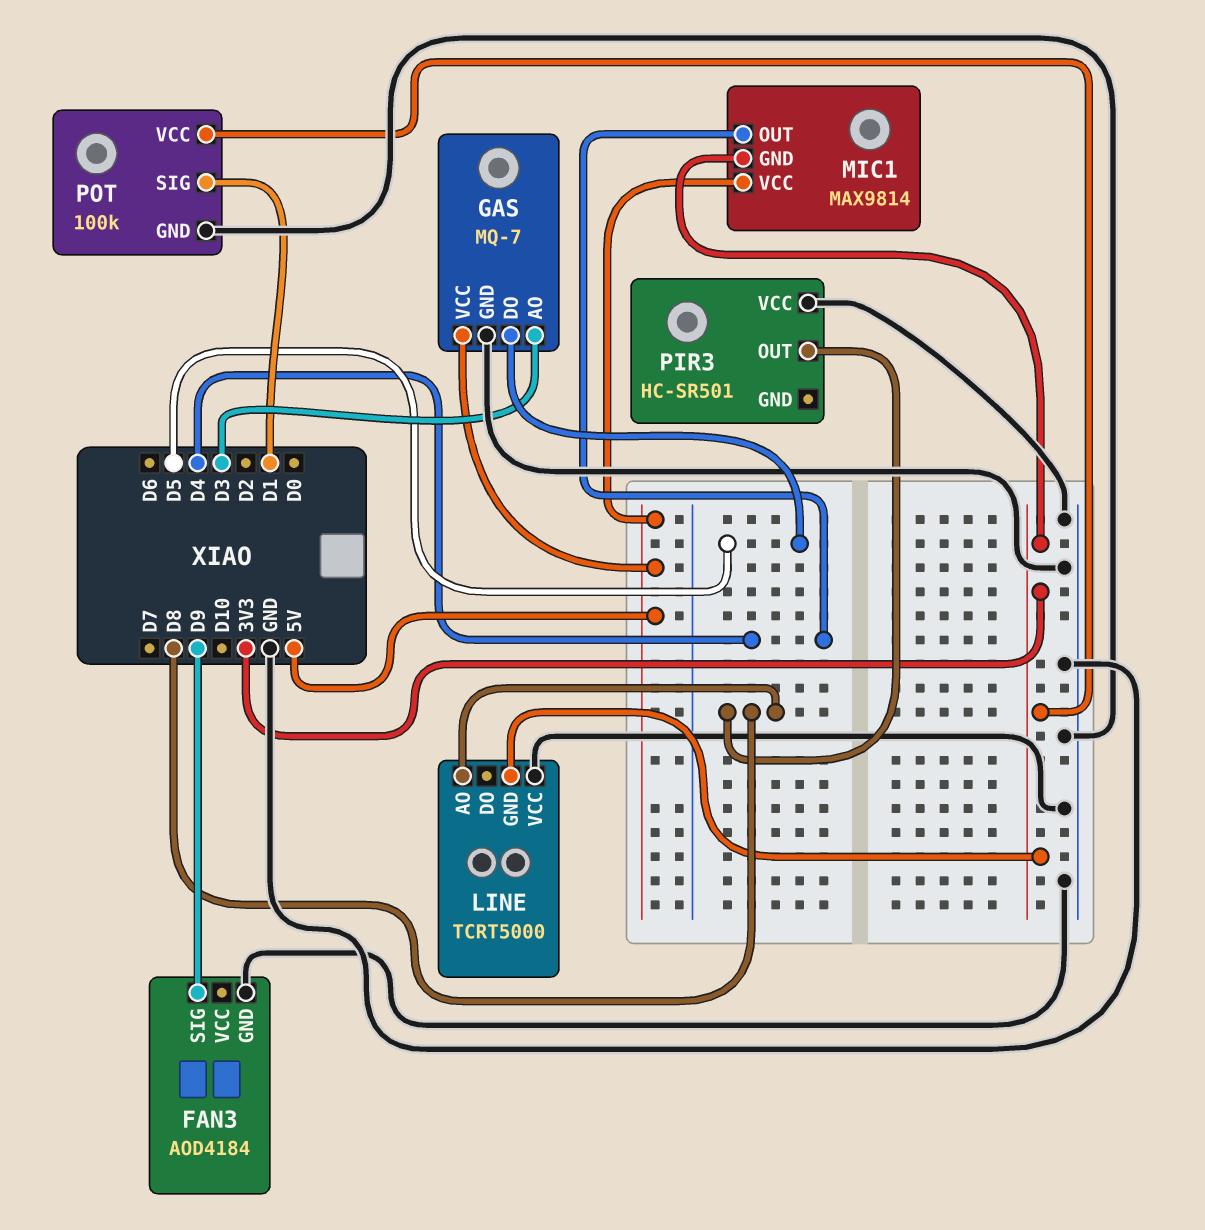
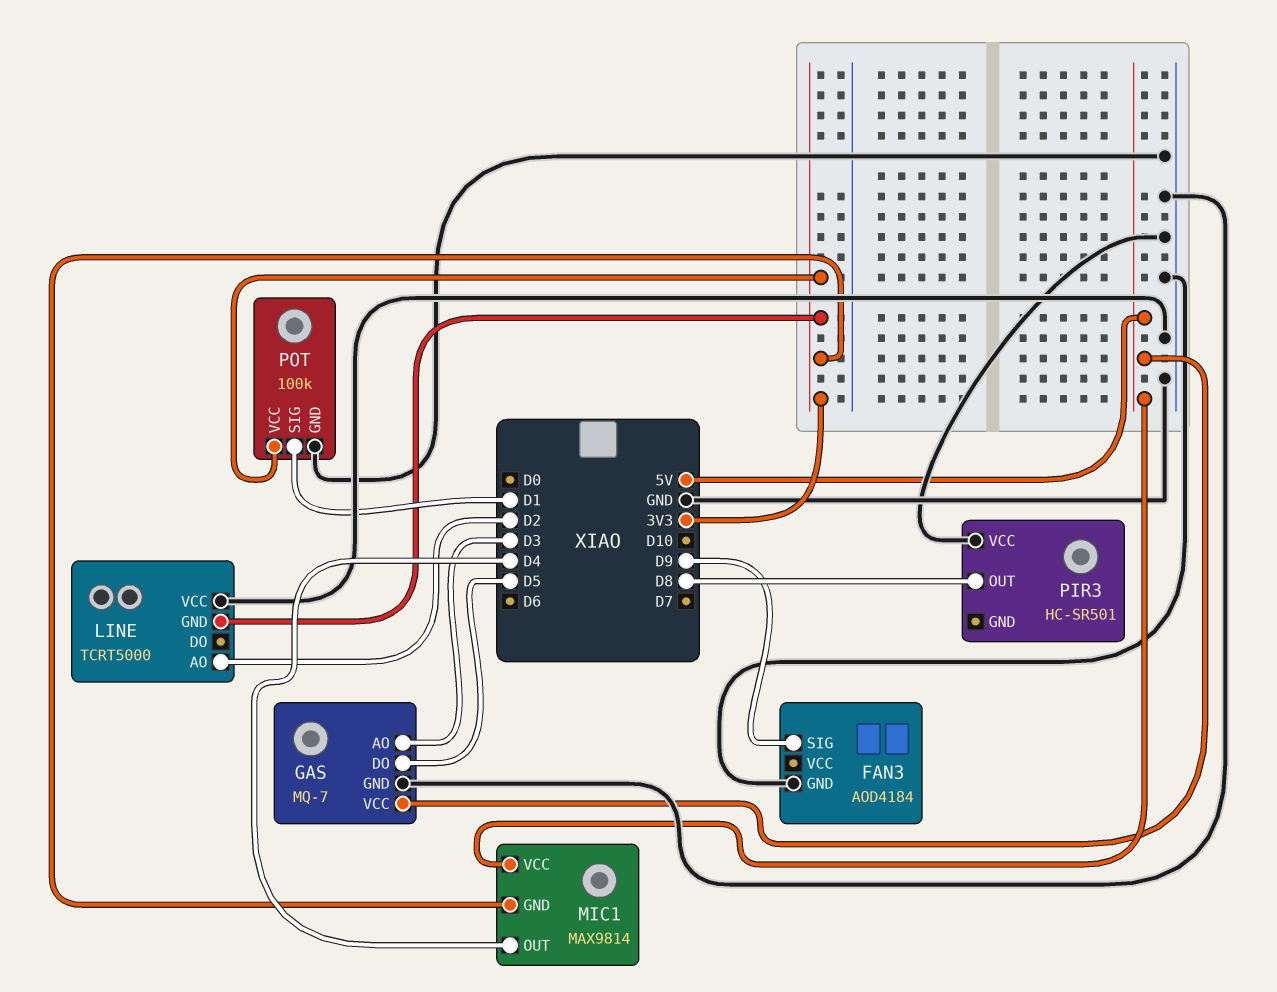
LINE pin AO: D8 -> D2

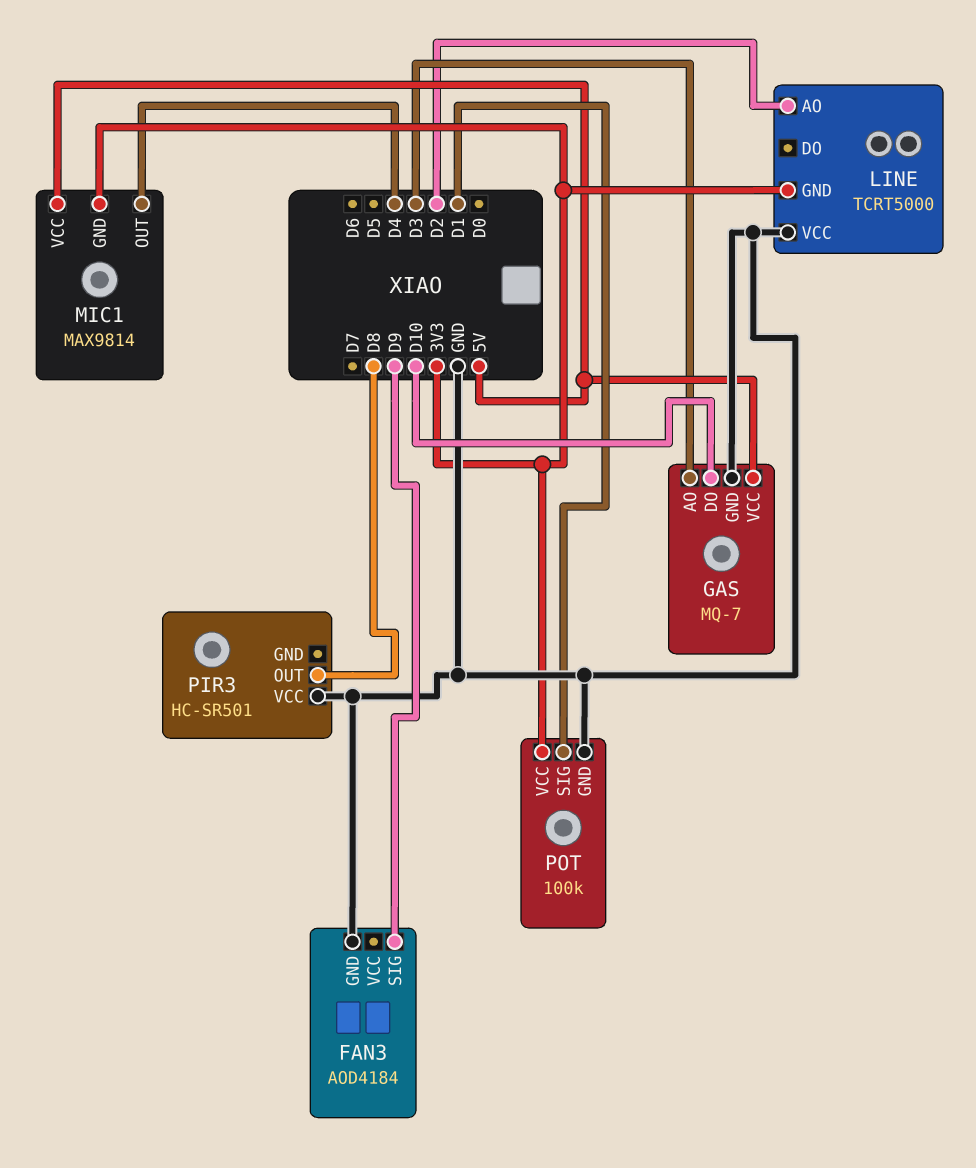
GAS pin DO: D5 -> D10

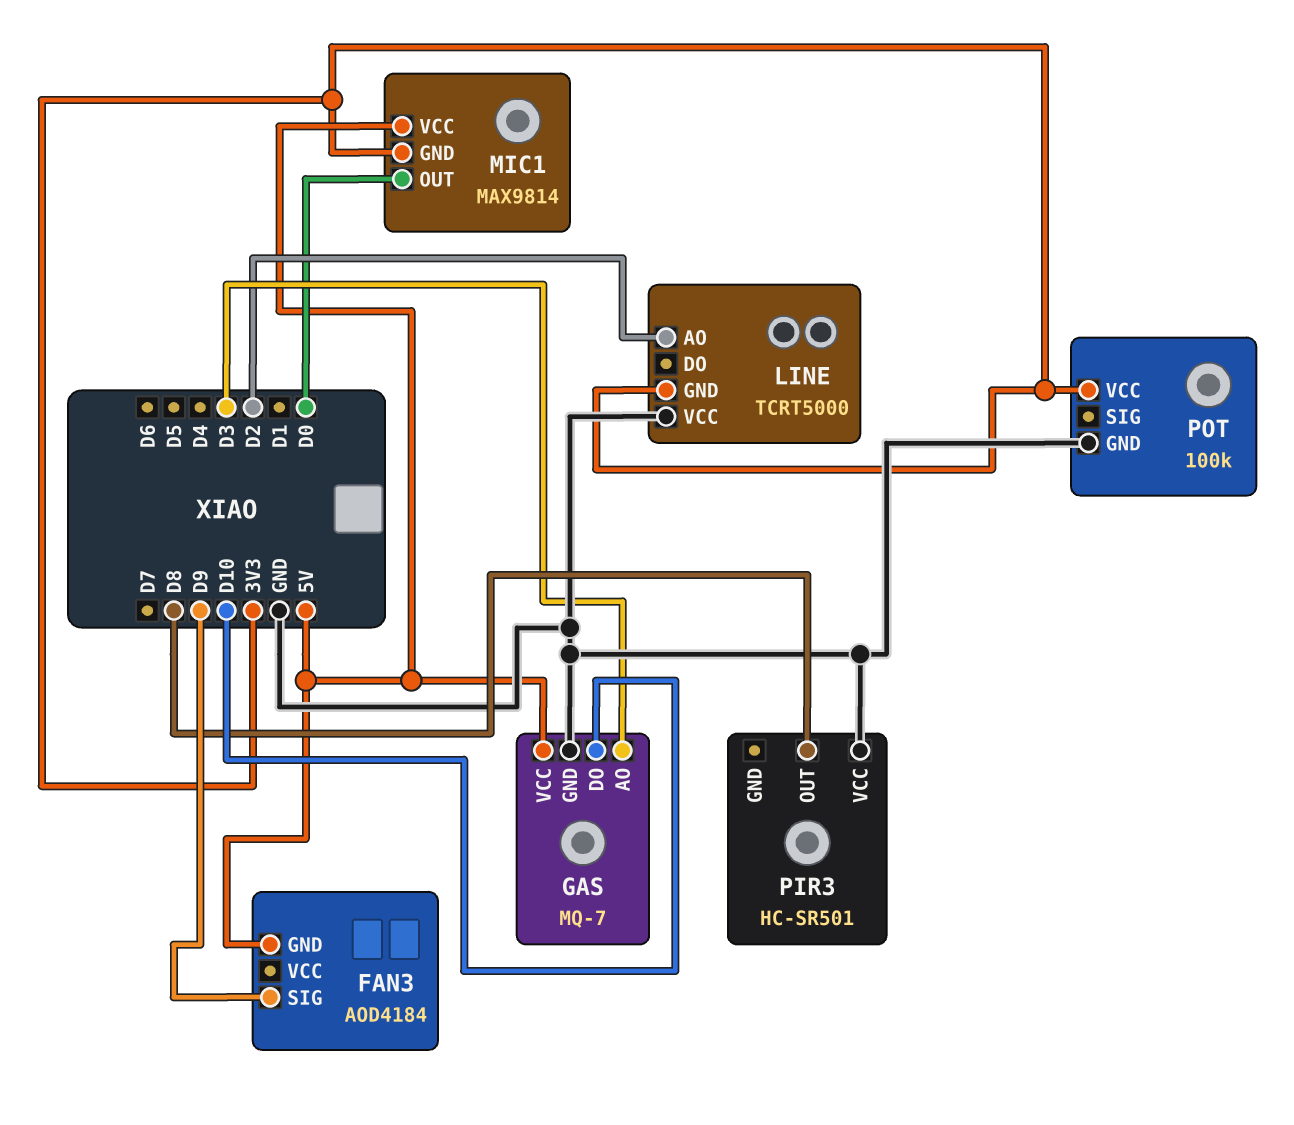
FAN3 pin GND: GND -> 5V
MIC1 pin OUT: D4 -> D0
POT pin SIG: D1 -> none

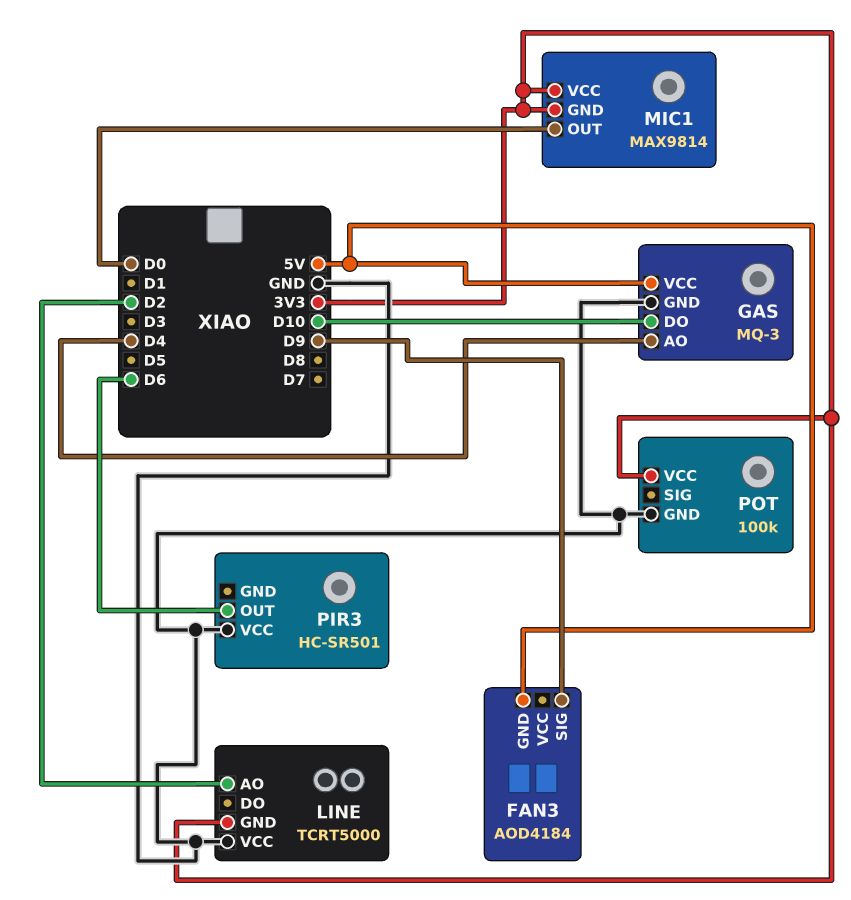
GAS: MQ-7 -> MQ-3
GAS pin AO: D3 -> D4
MIC1 pin VCC: 5V -> 3V3
PIR3 pin OUT: D8 -> D6

